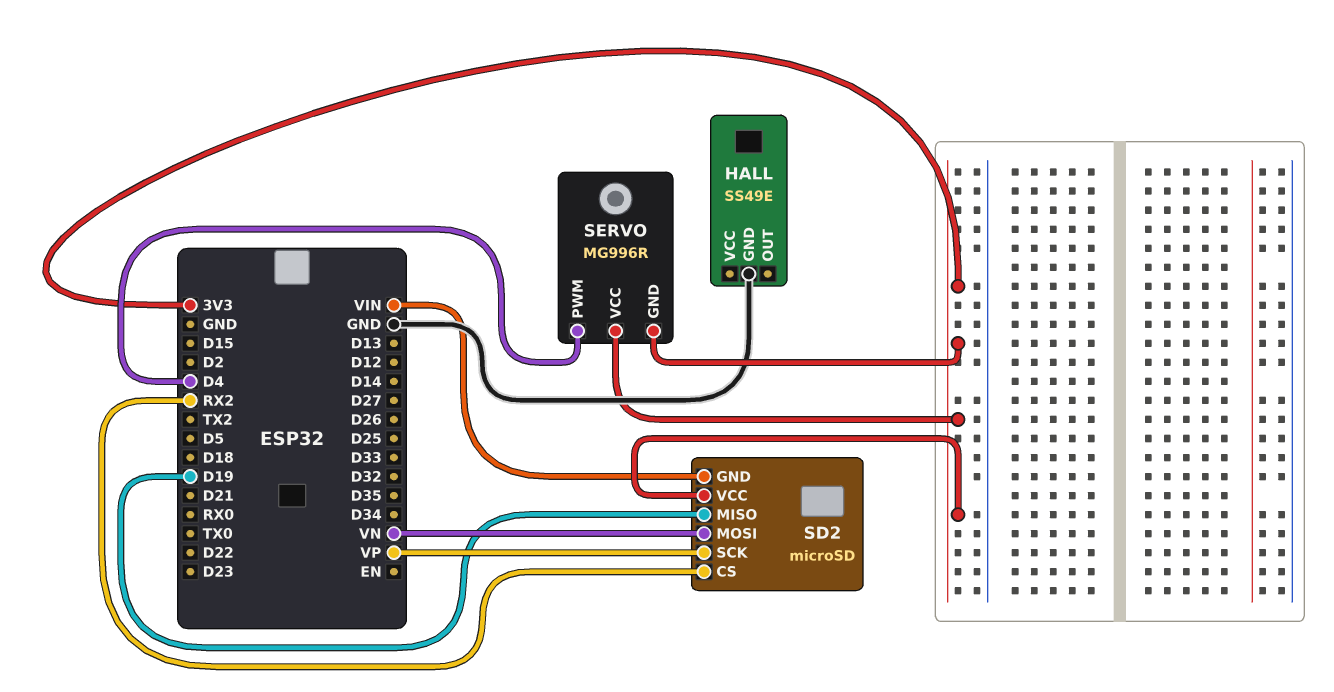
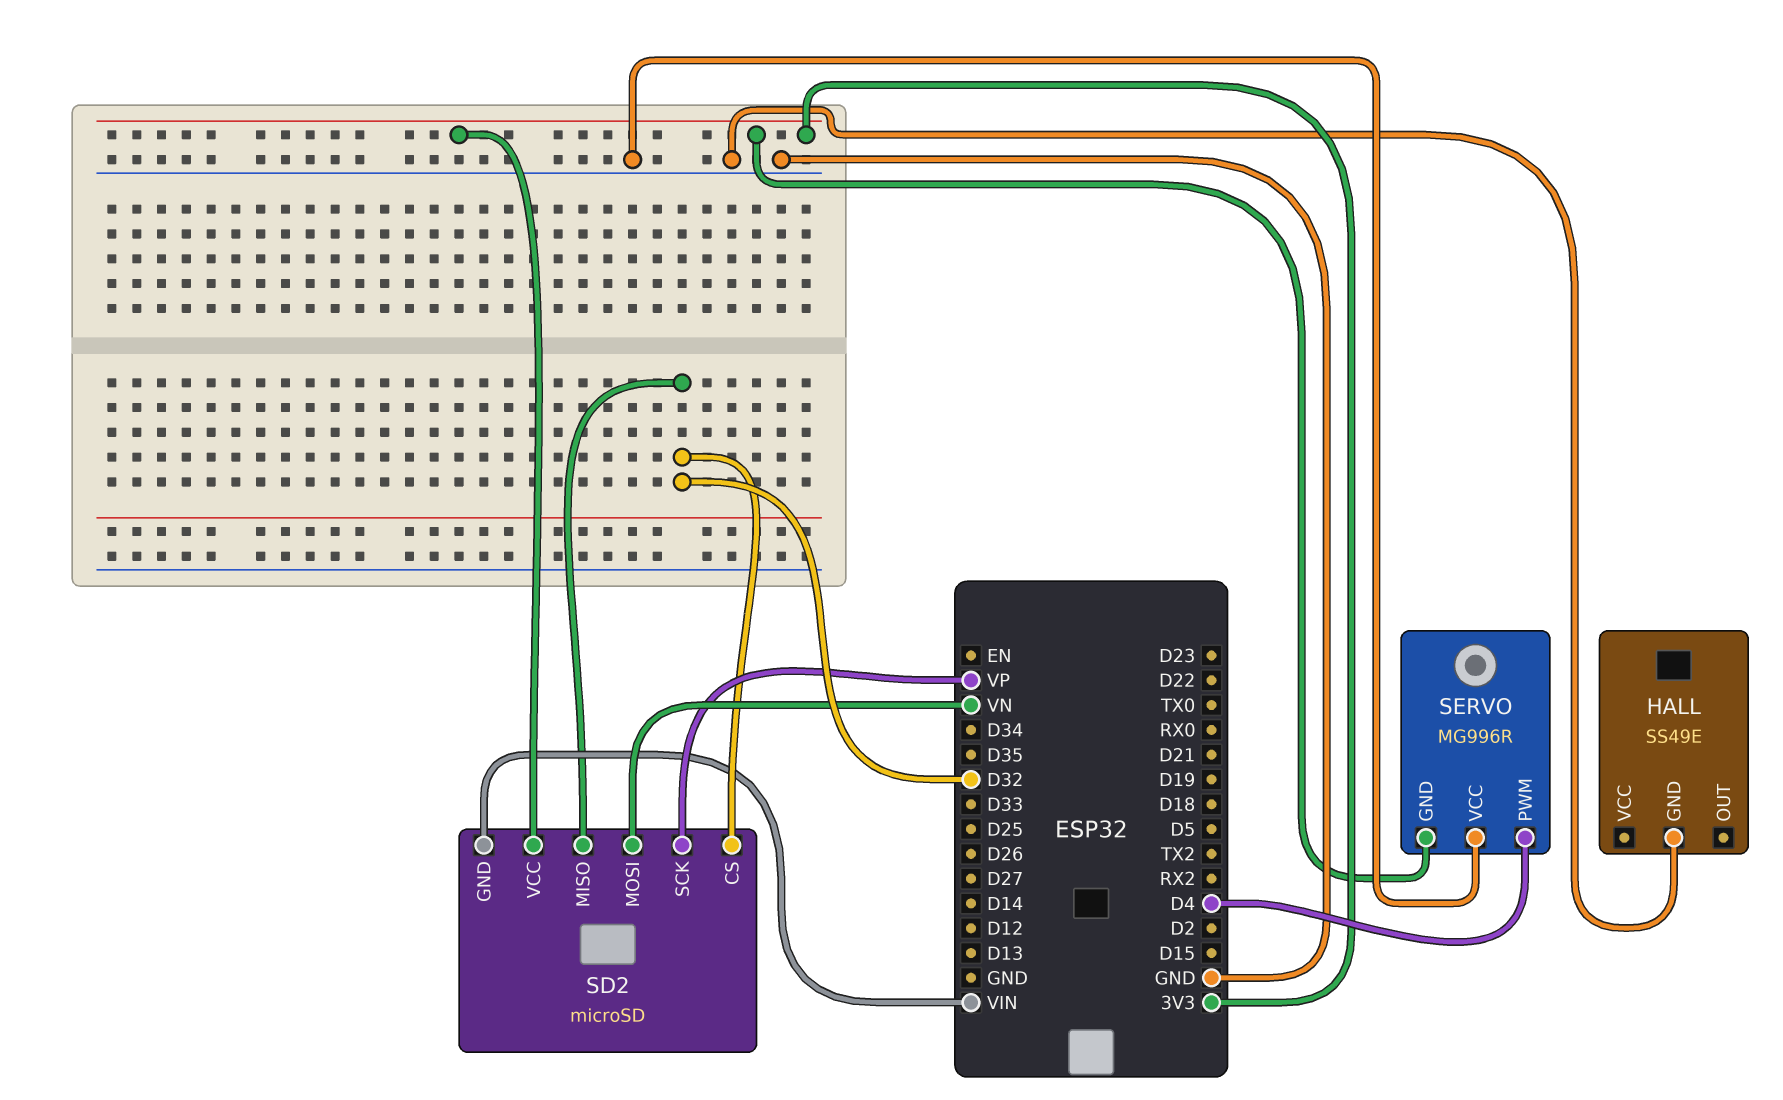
SD2 pin CS: RX2 -> D32
SD2 pin MISO: D19 -> D32
SERVO pin VCC: 3V3 -> GND

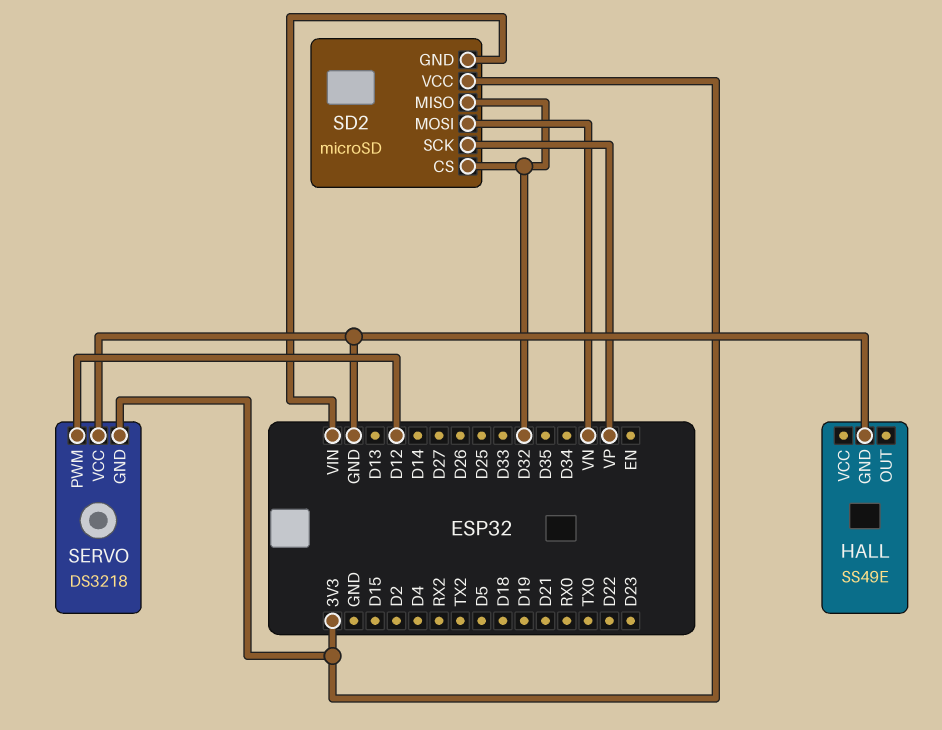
SERVO: MG996R -> DS3218
SERVO pin PWM: D4 -> D12

